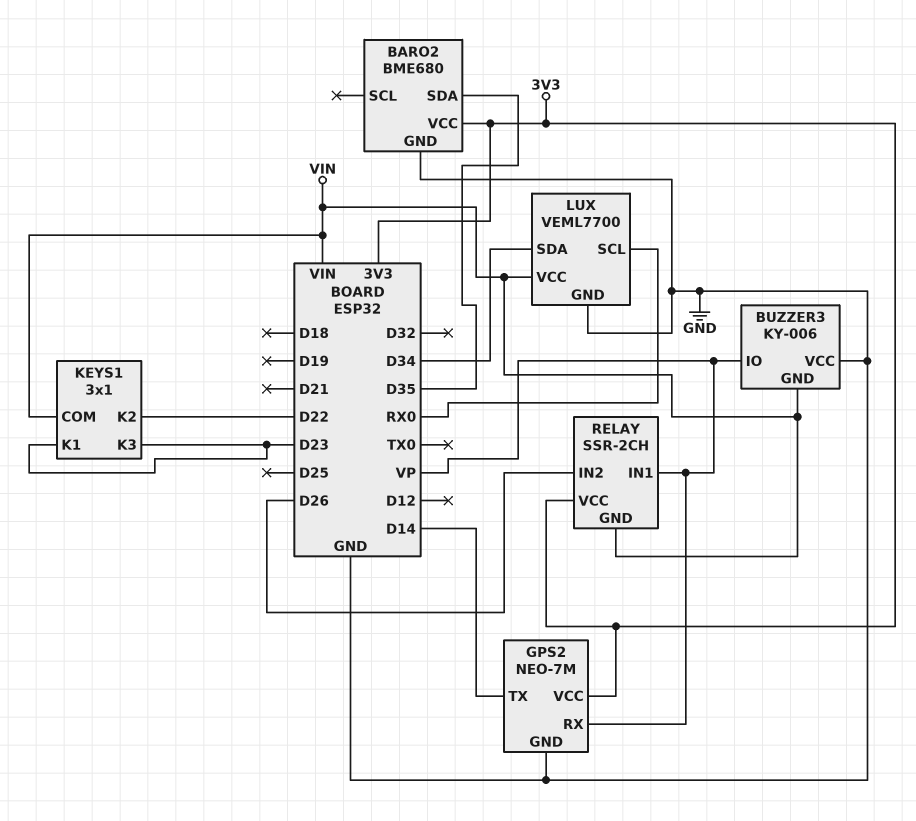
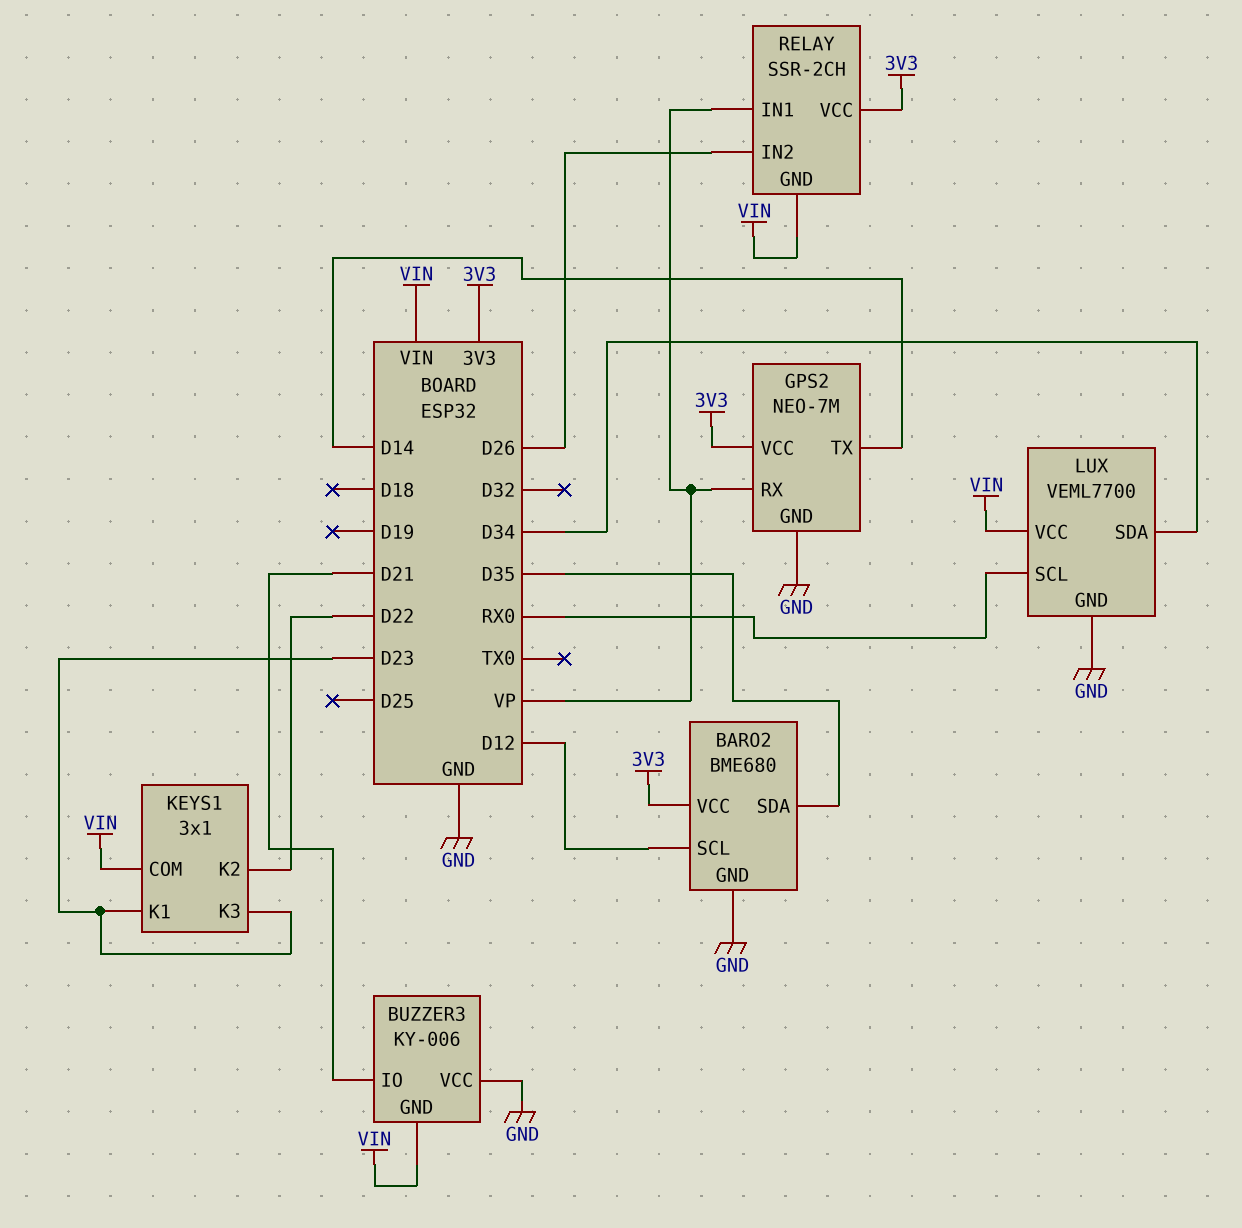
BARO2 pin SCL: none -> D12
BUZZER3 pin IO: VP -> D21

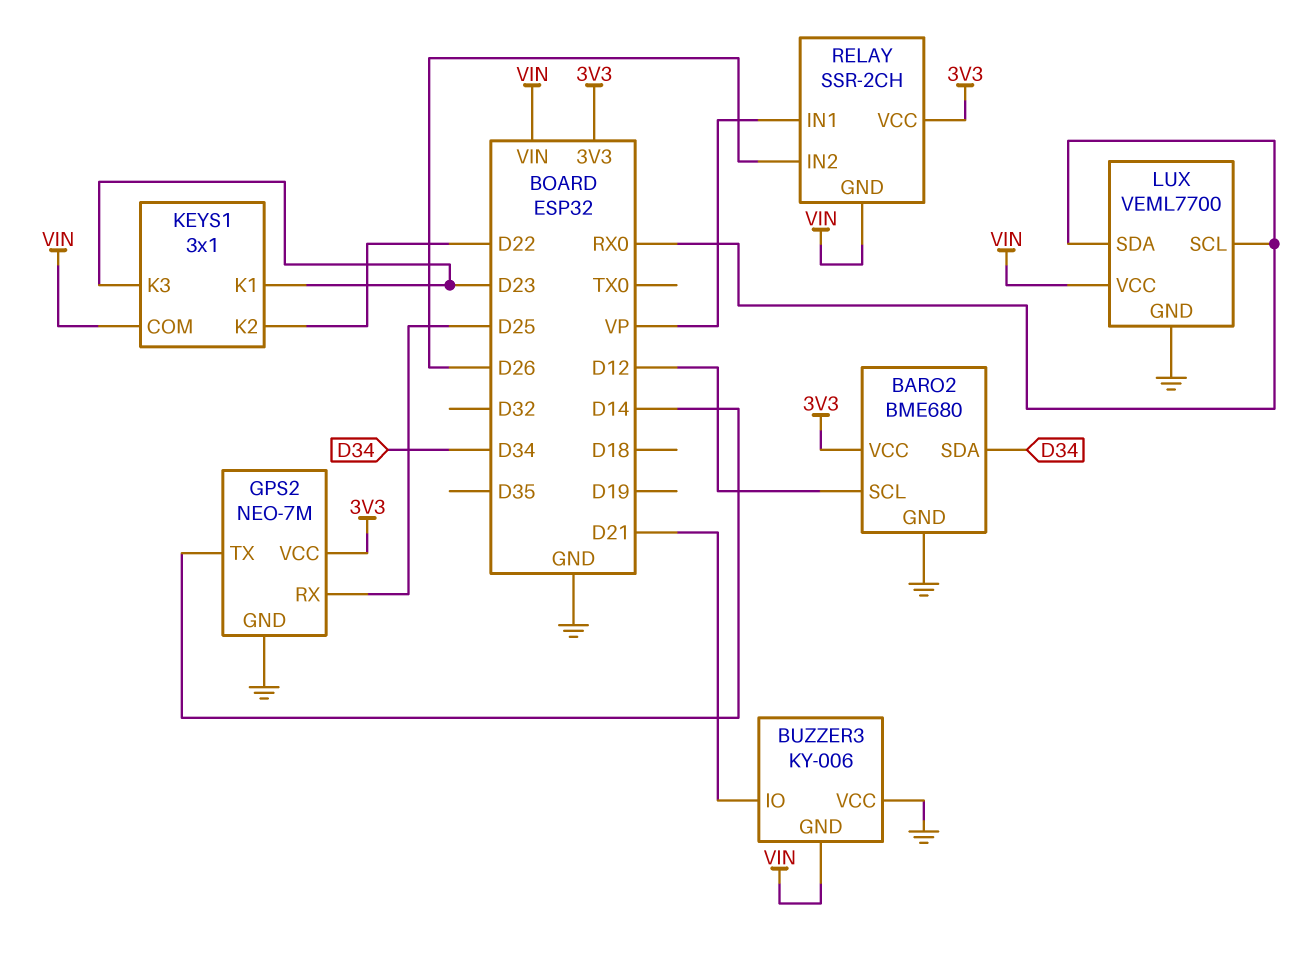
BARO2 pin SDA: D35 -> D34
GPS2 pin RX: VP -> D25
LUX pin SDA: D34 -> RX0

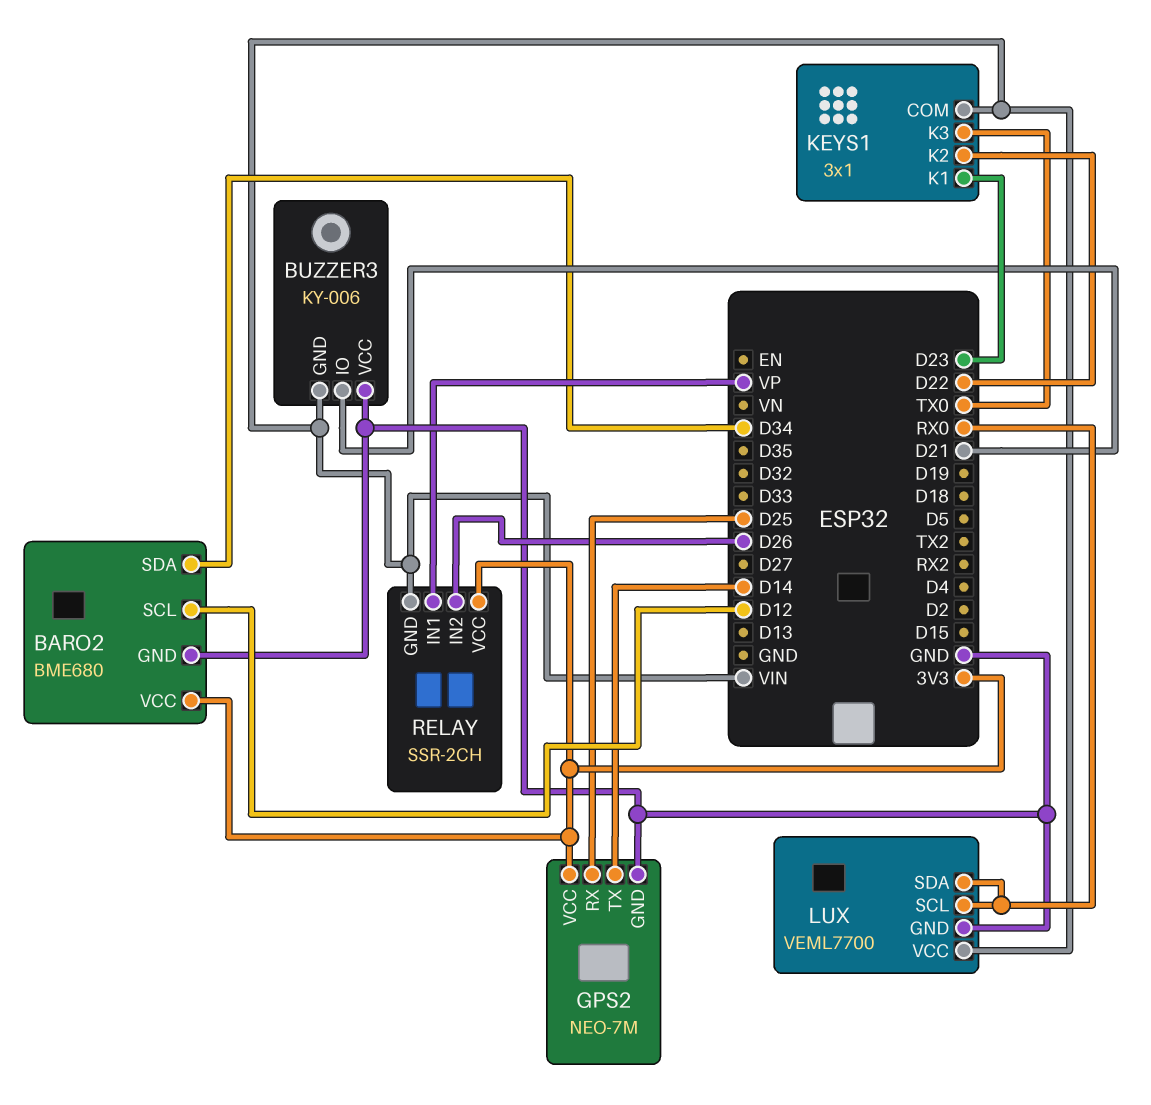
KEYS1 pin K3: D23 -> TX0

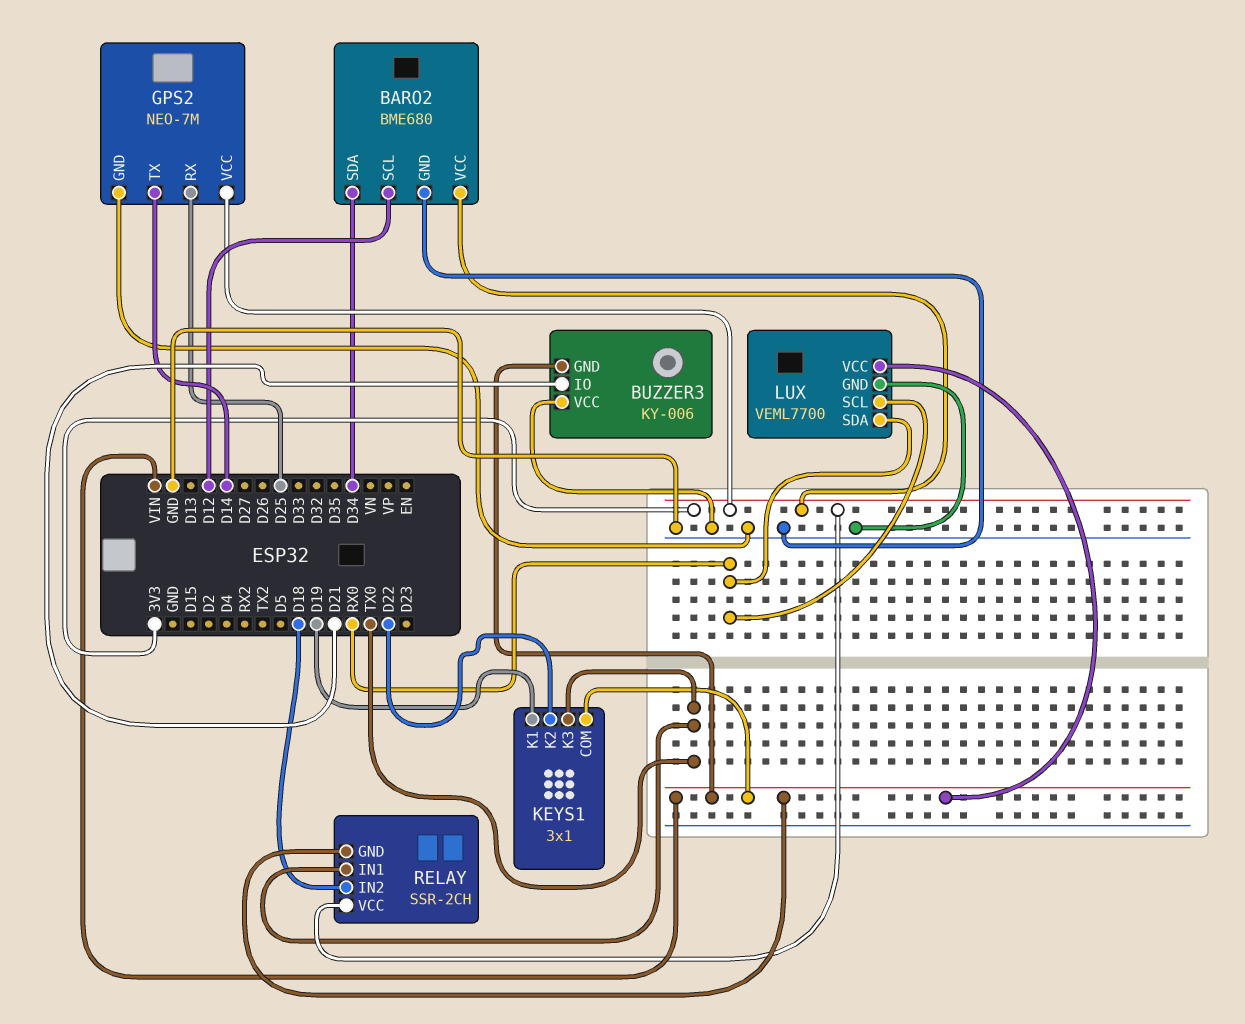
KEYS1 pin K1: D23 -> D19
RELAY pin IN1: VP -> TX0
RELAY pin IN2: D26 -> D18

